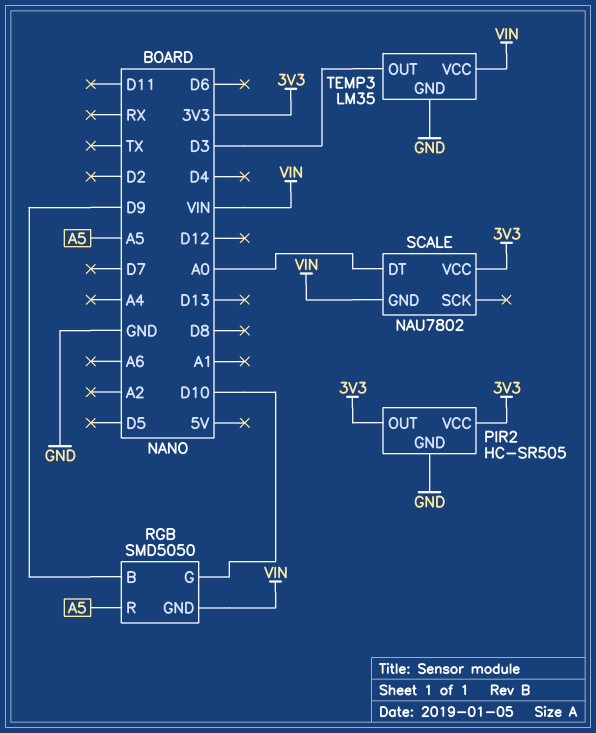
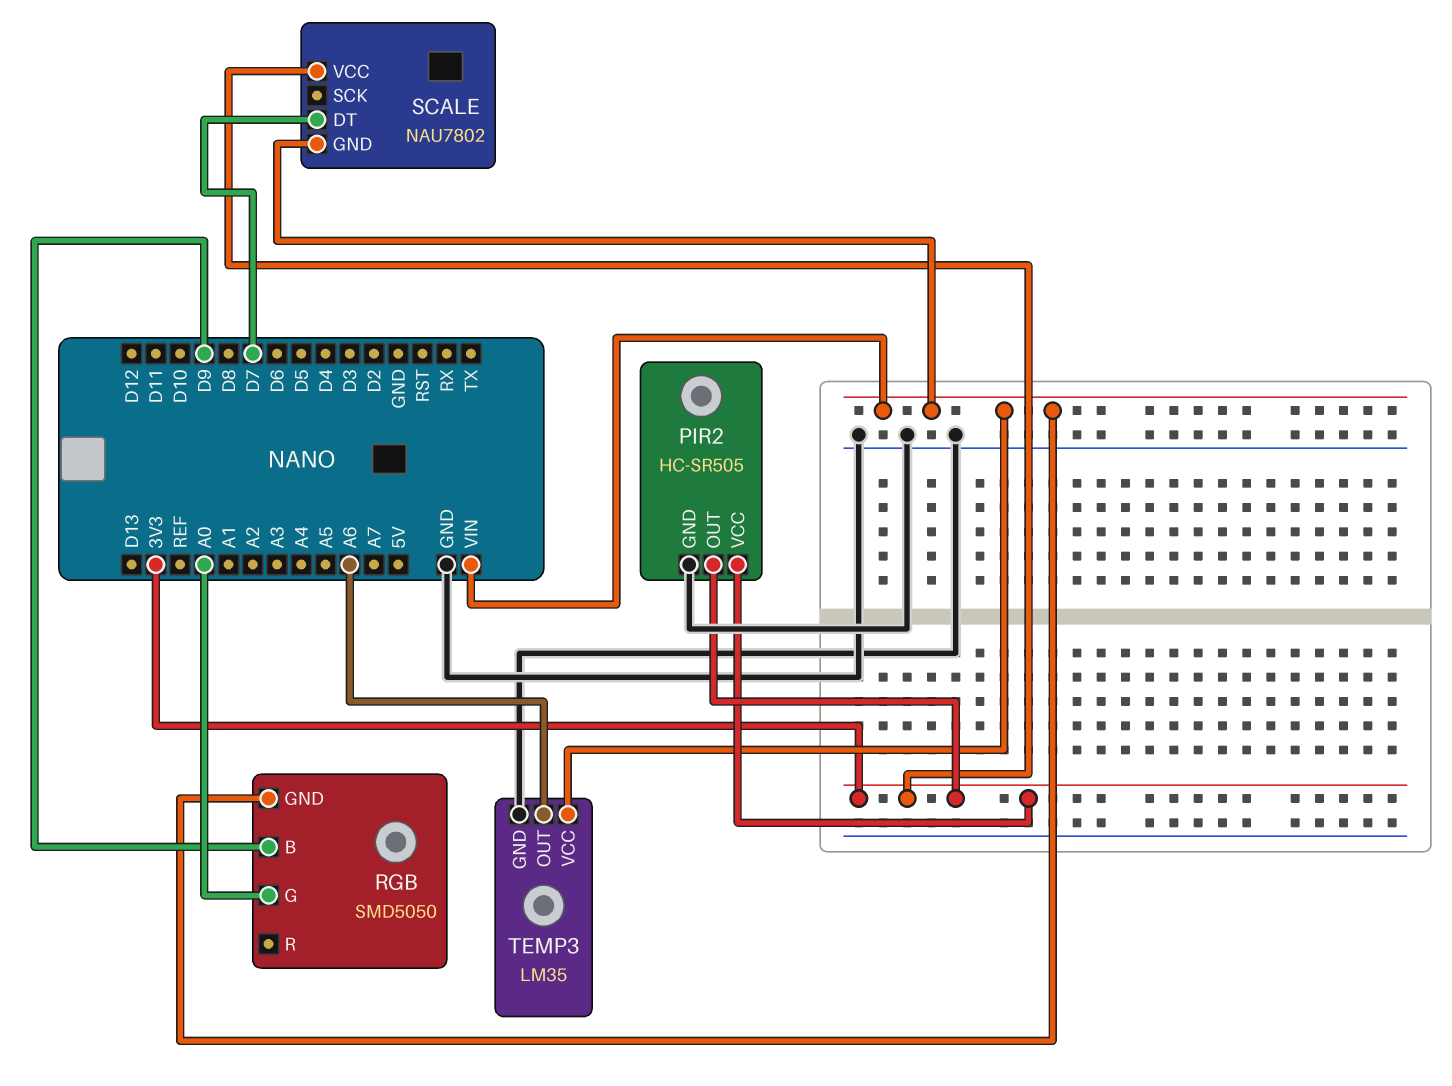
RGB pin G: D10 -> A0
RGB pin R: A5 -> none
SCALE pin DT: A0 -> D7
TEMP3 pin OUT: D3 -> A6

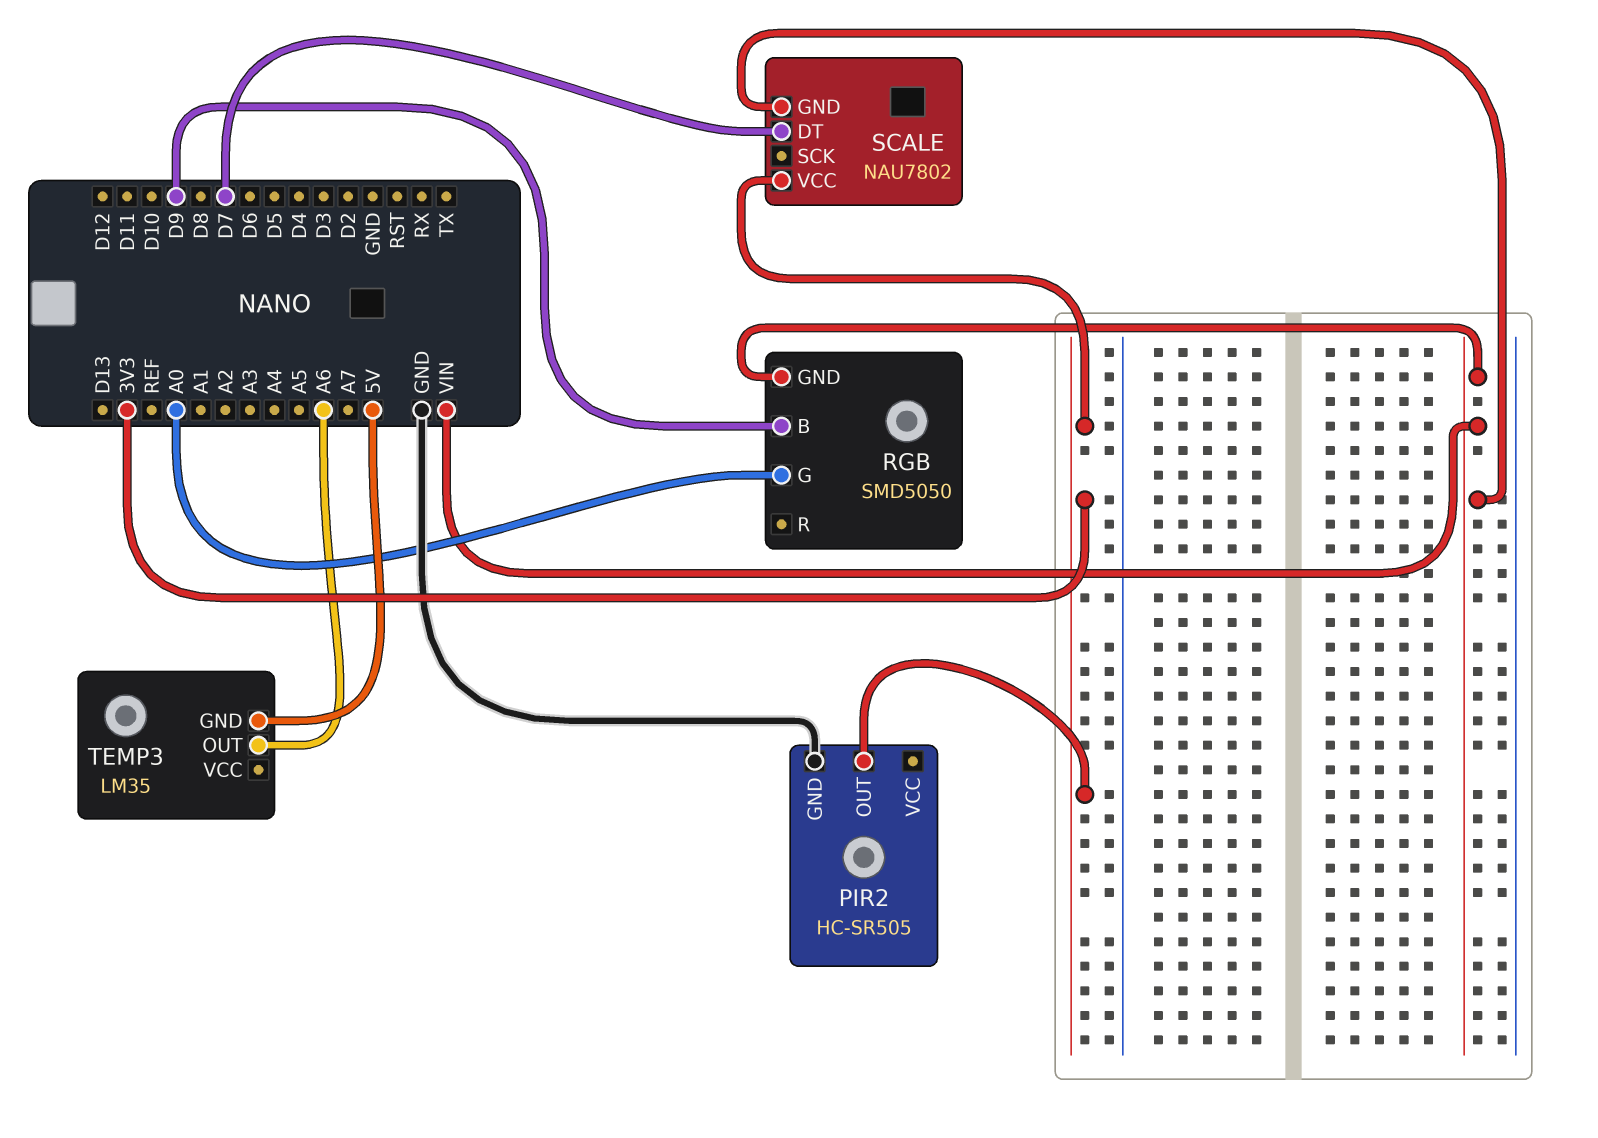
PIR2 pin VCC: 3V3 -> none
TEMP3 pin GND: GND -> 5V
TEMP3 pin VCC: VIN -> none

